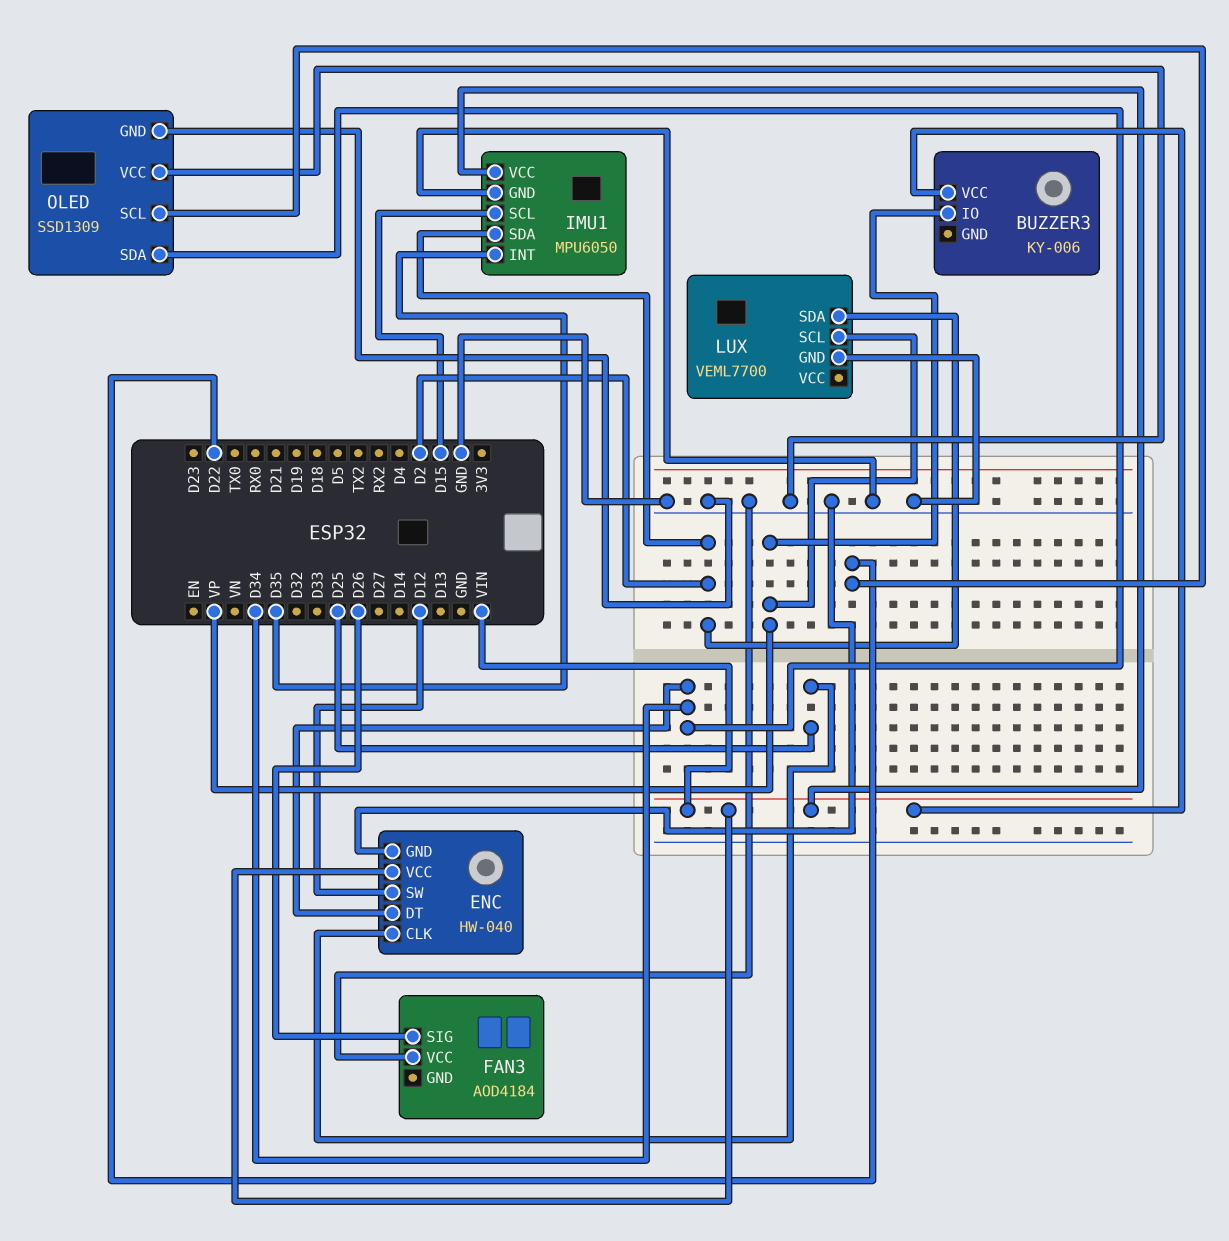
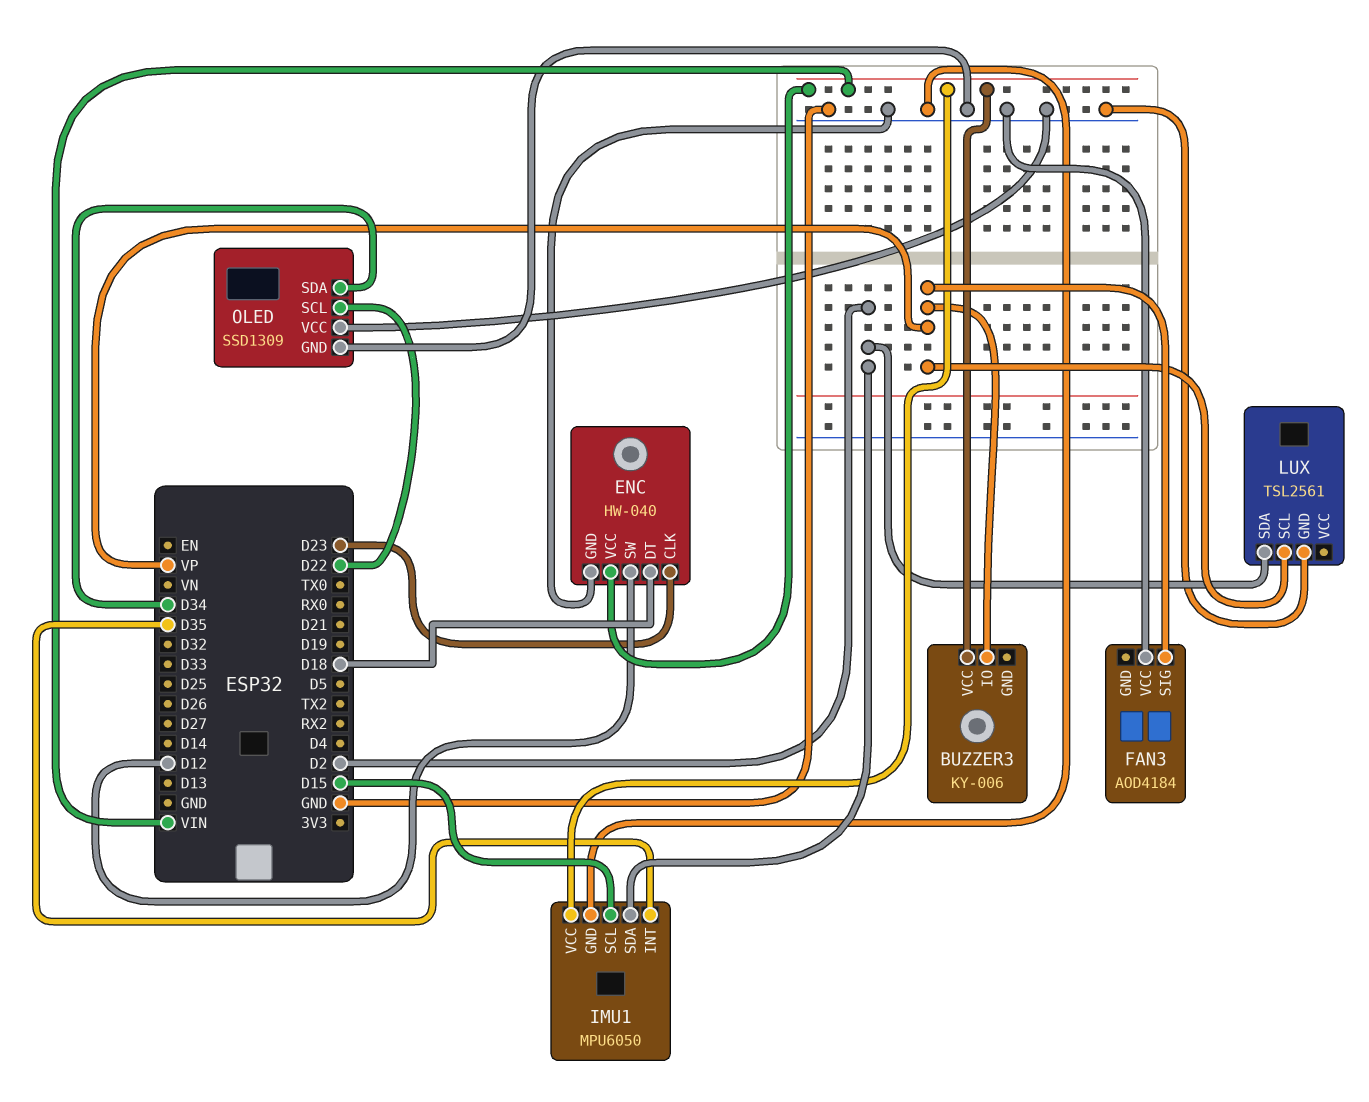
ENC pin CLK: D25 -> D23
ENC pin DT: D34 -> D18
FAN3 pin SIG: D26 -> VP
LUX: VEML7700 -> TSL2561

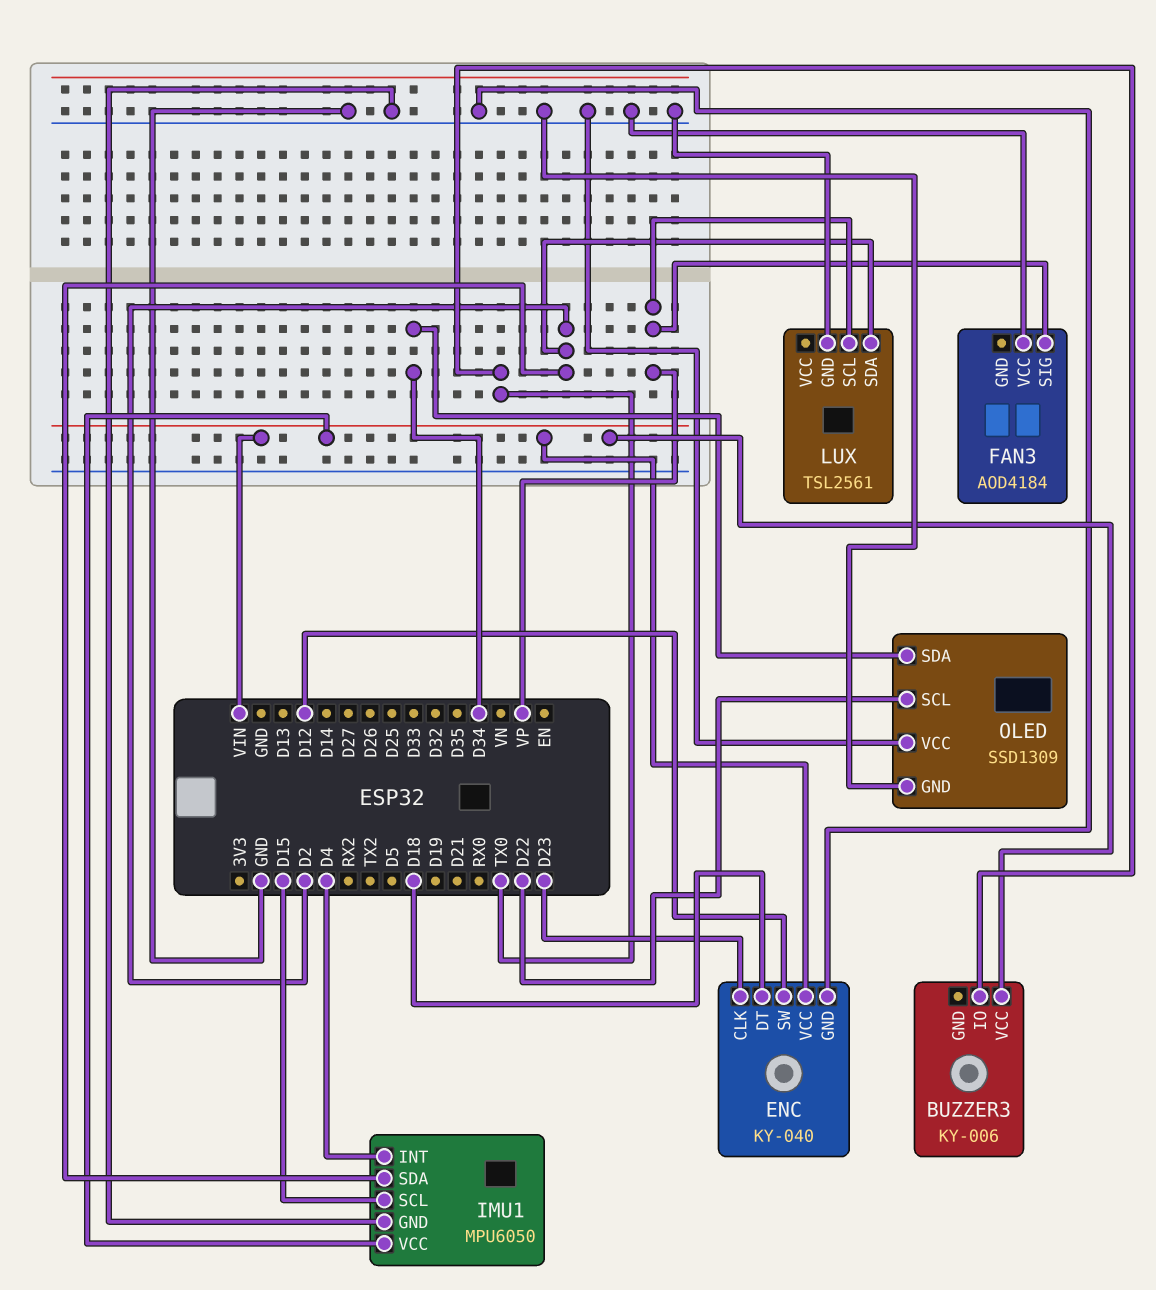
BUZZER3 pin IO: VP -> TX0
ENC: HW-040 -> KY-040
IMU1 pin INT: D35 -> D4

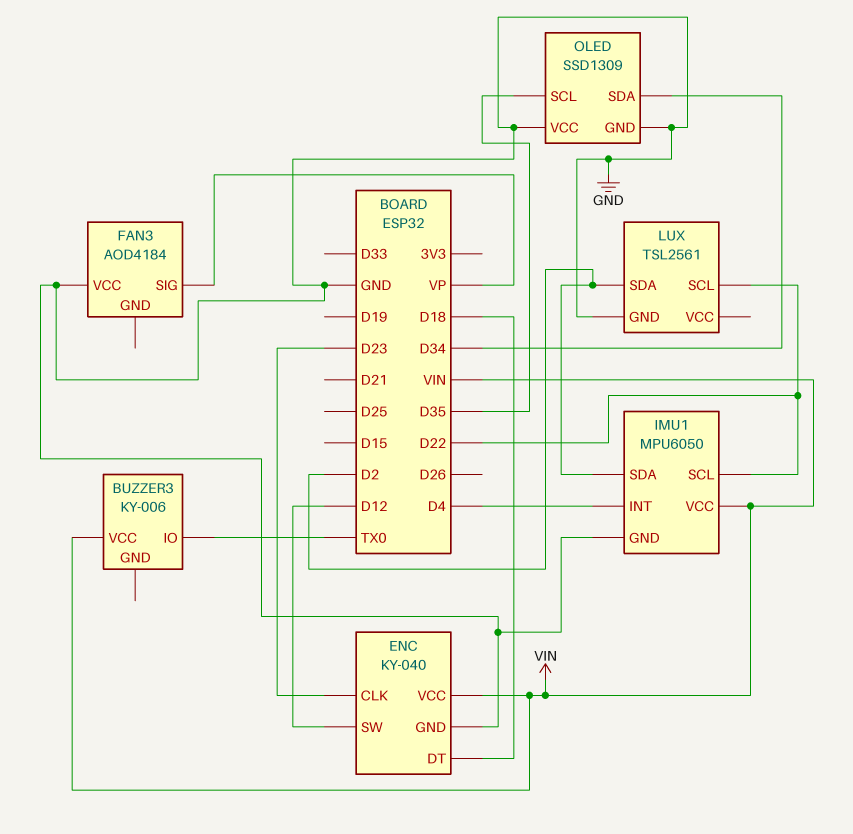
IMU1 pin SCL: D15 -> D22
LUX pin SCL: VP -> D22
OLED pin SCL: D22 -> D35

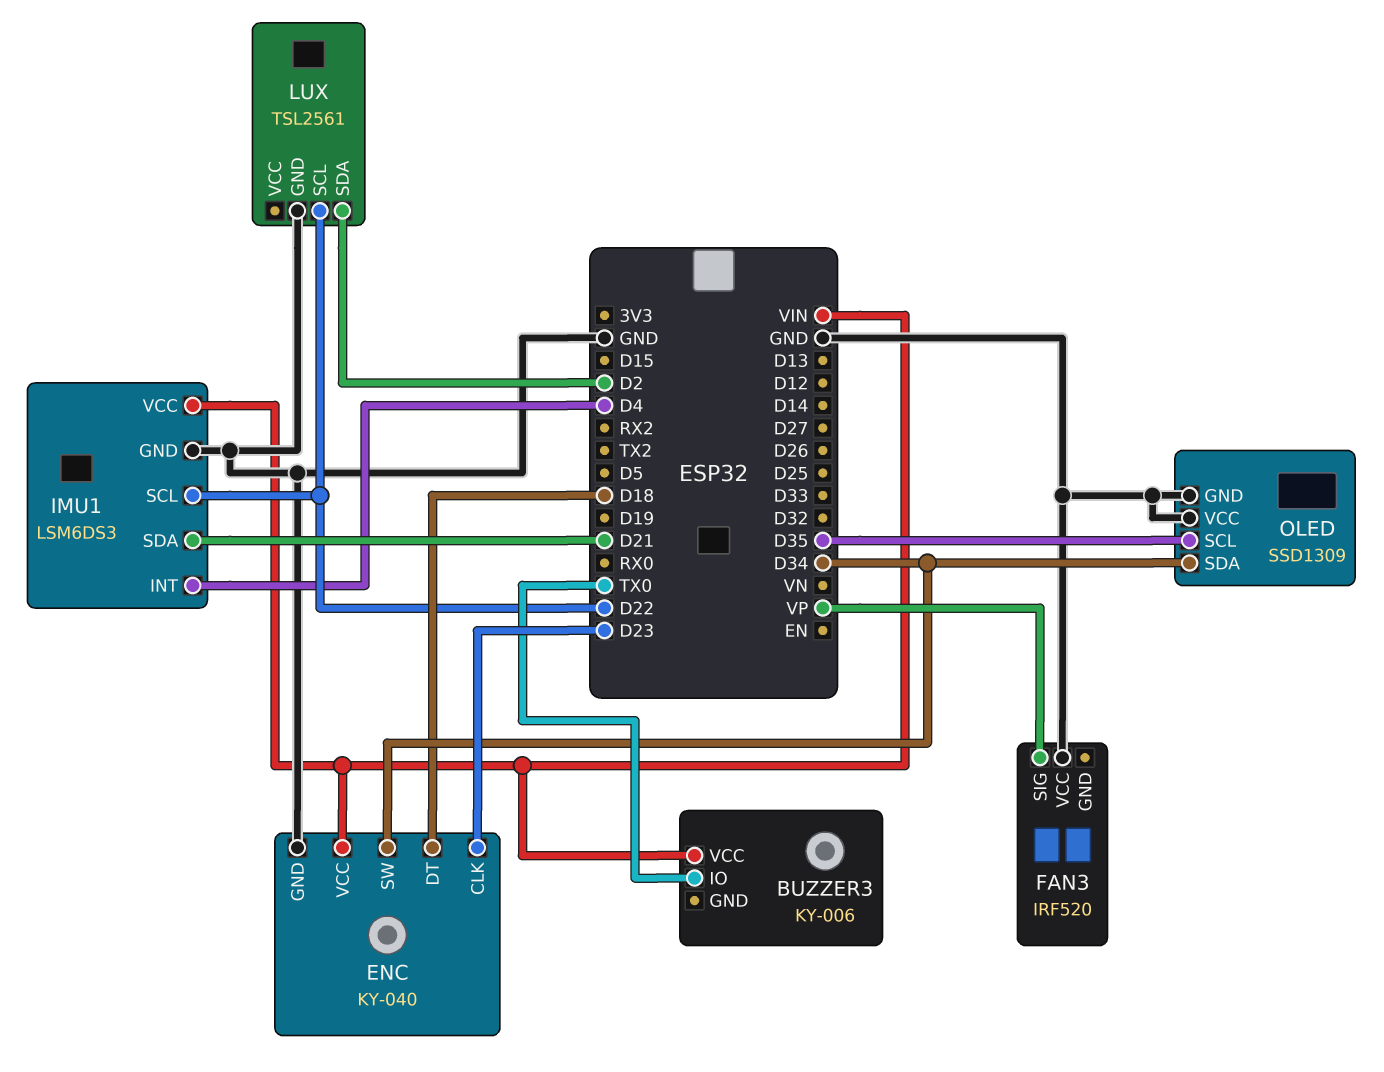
ENC pin SW: D12 -> D34
FAN3: AOD4184 -> IRF520
IMU1: MPU6050 -> LSM6DS3
IMU1 pin SDA: D2 -> D21

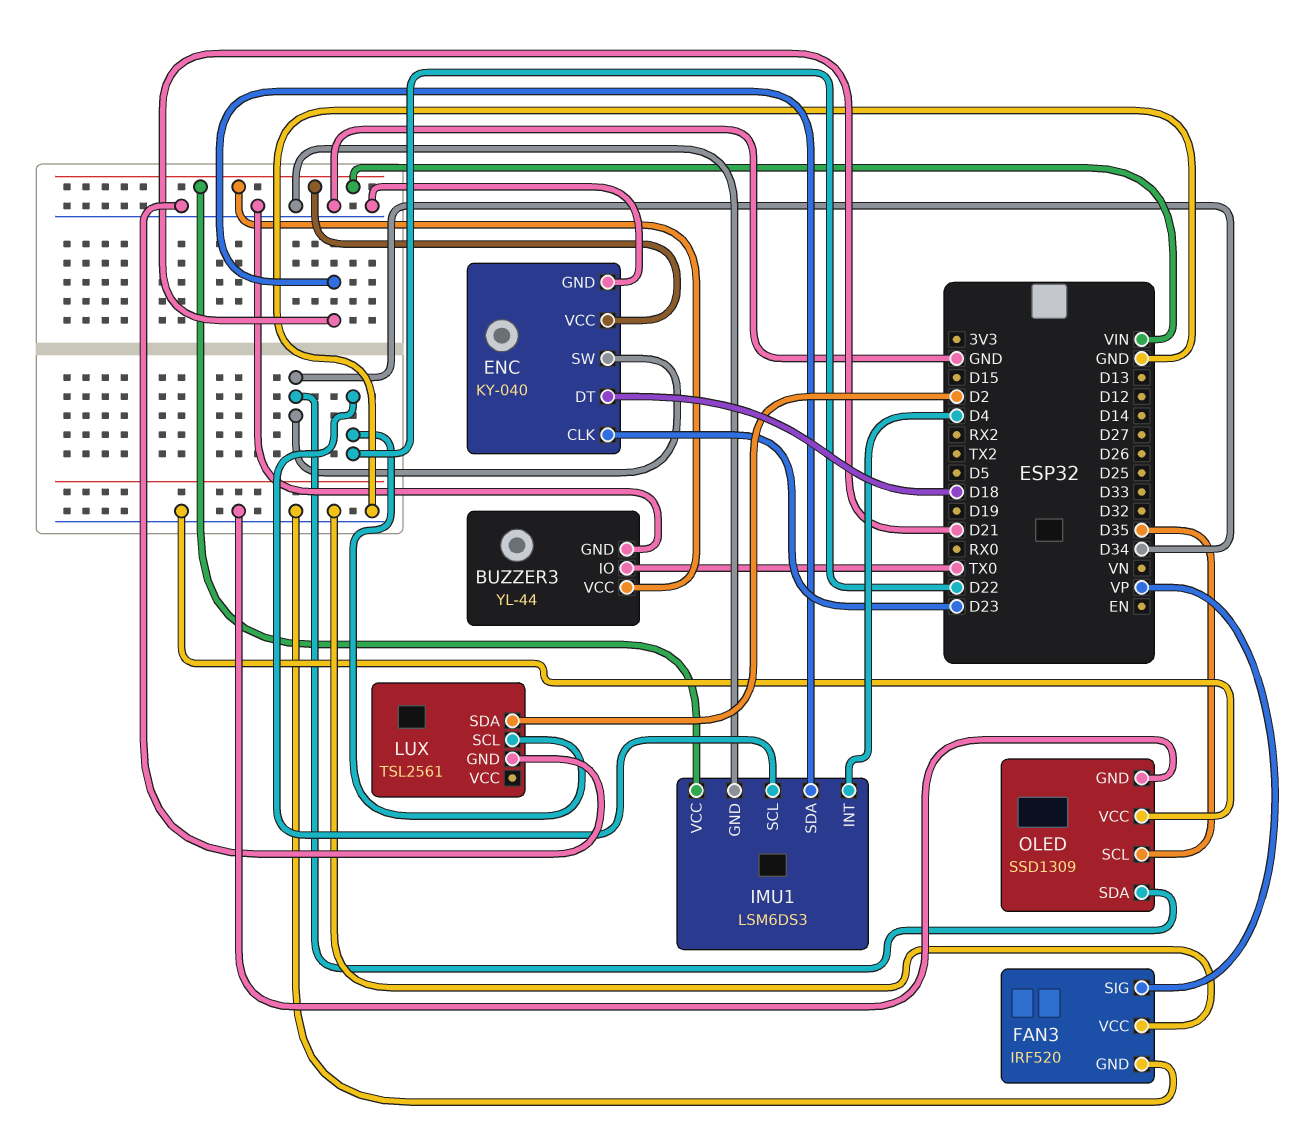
BUZZER3: KY-006 -> YL-44
BUZZER3 pin GND: none -> GND
FAN3 pin GND: none -> GND

